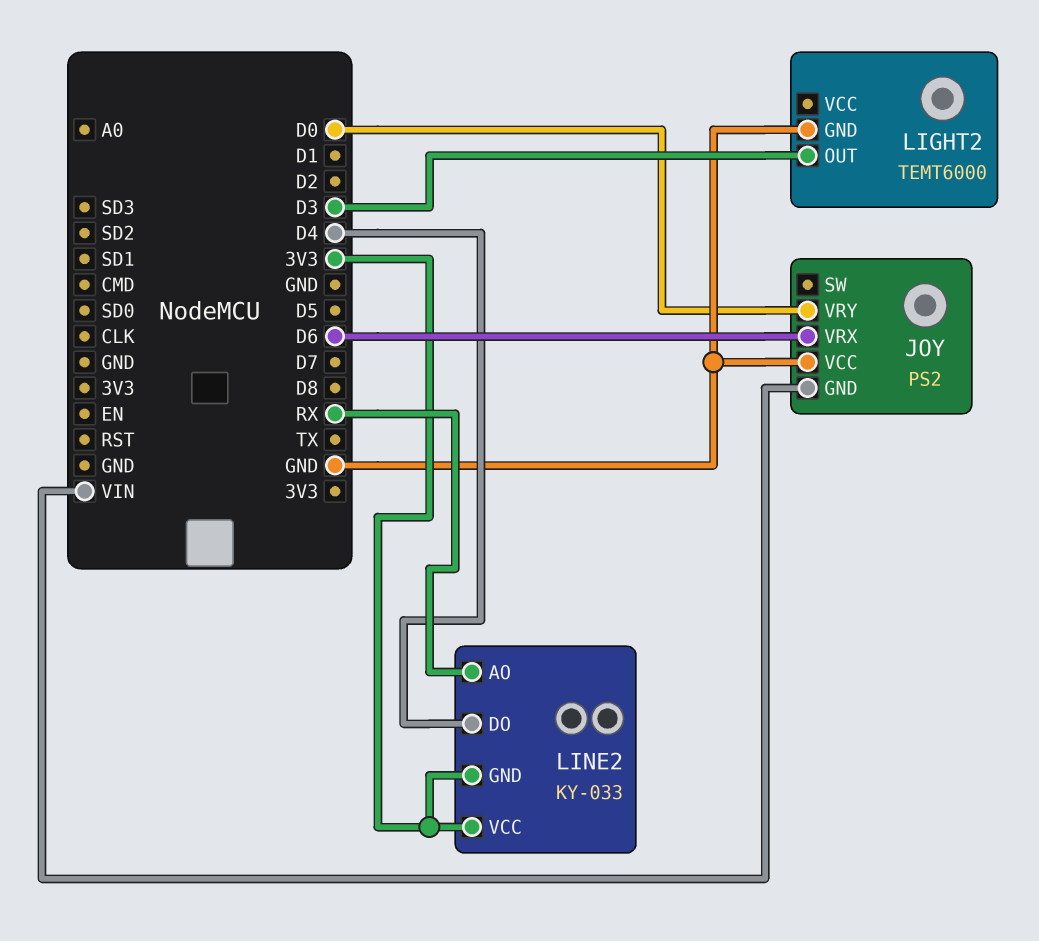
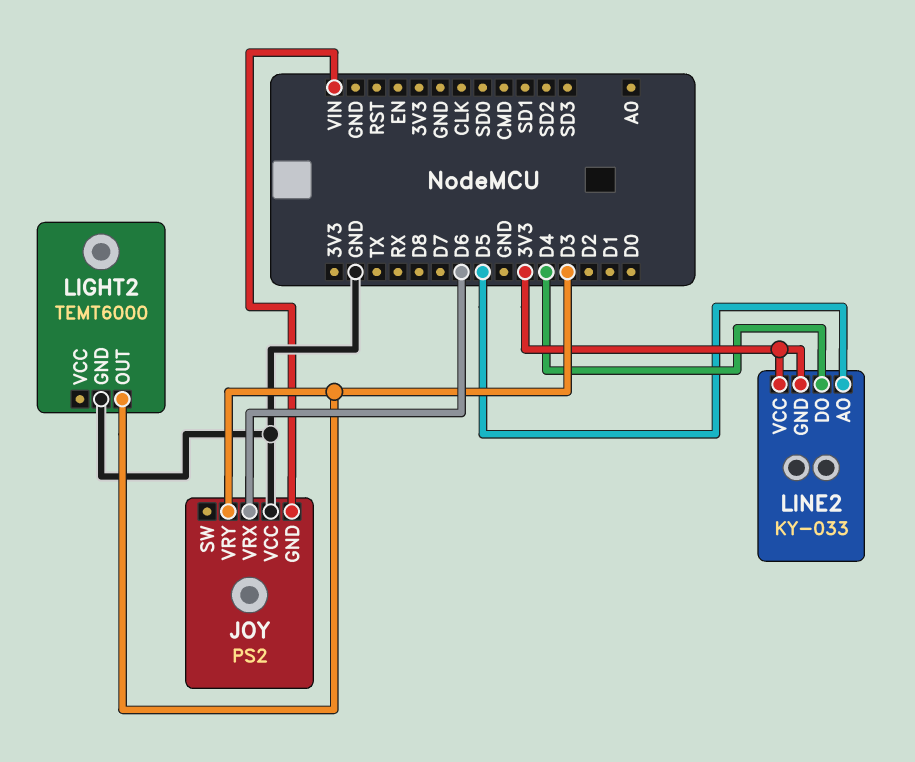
JOY pin VRY: D0 -> D3
LINE2 pin AO: RX -> D5

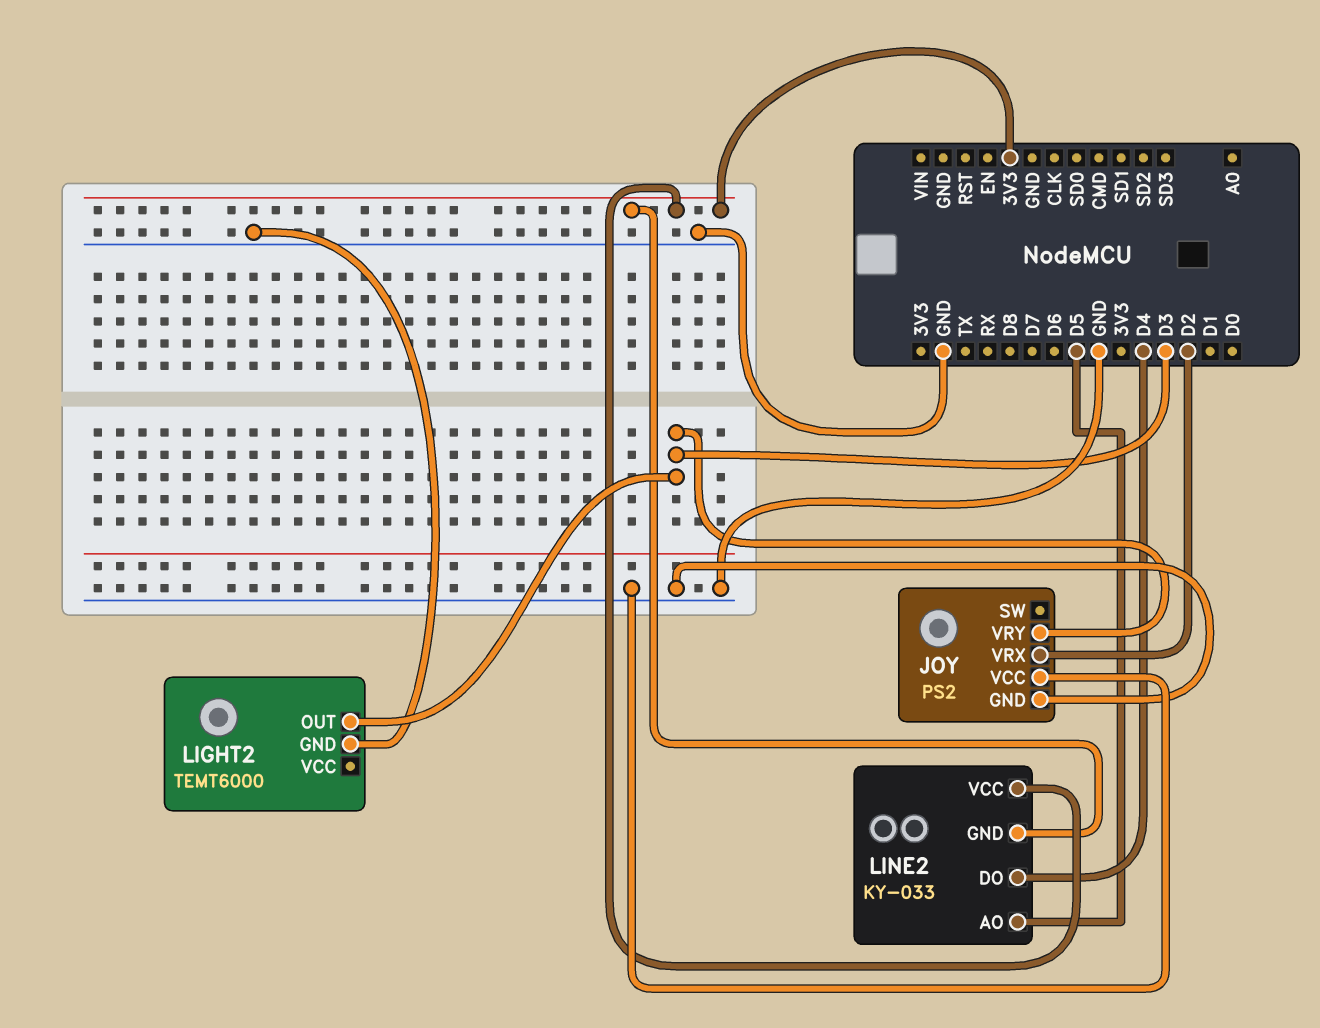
JOY pin GND: VIN -> GND
JOY pin VRX: D6 -> D2

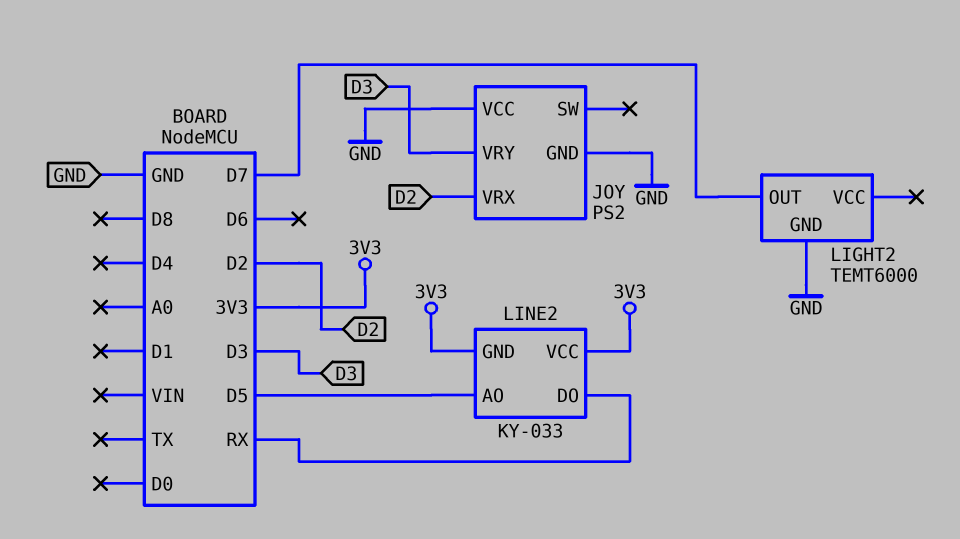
LIGHT2 pin OUT: D3 -> D7
LINE2 pin DO: D4 -> RX

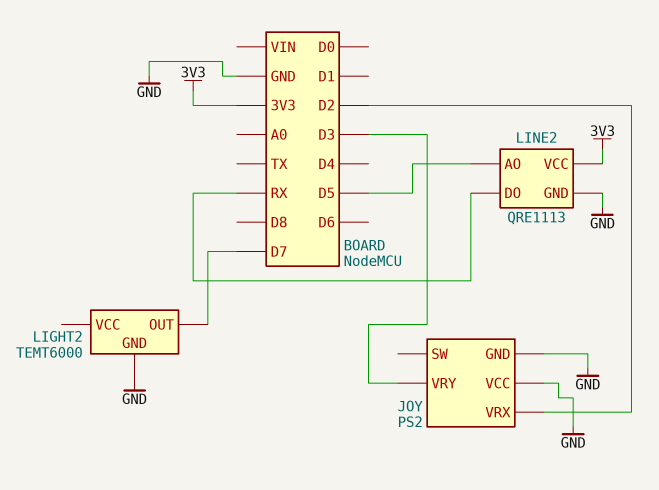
LINE2: KY-033 -> QRE1113
LINE2 pin GND: 3V3 -> GND

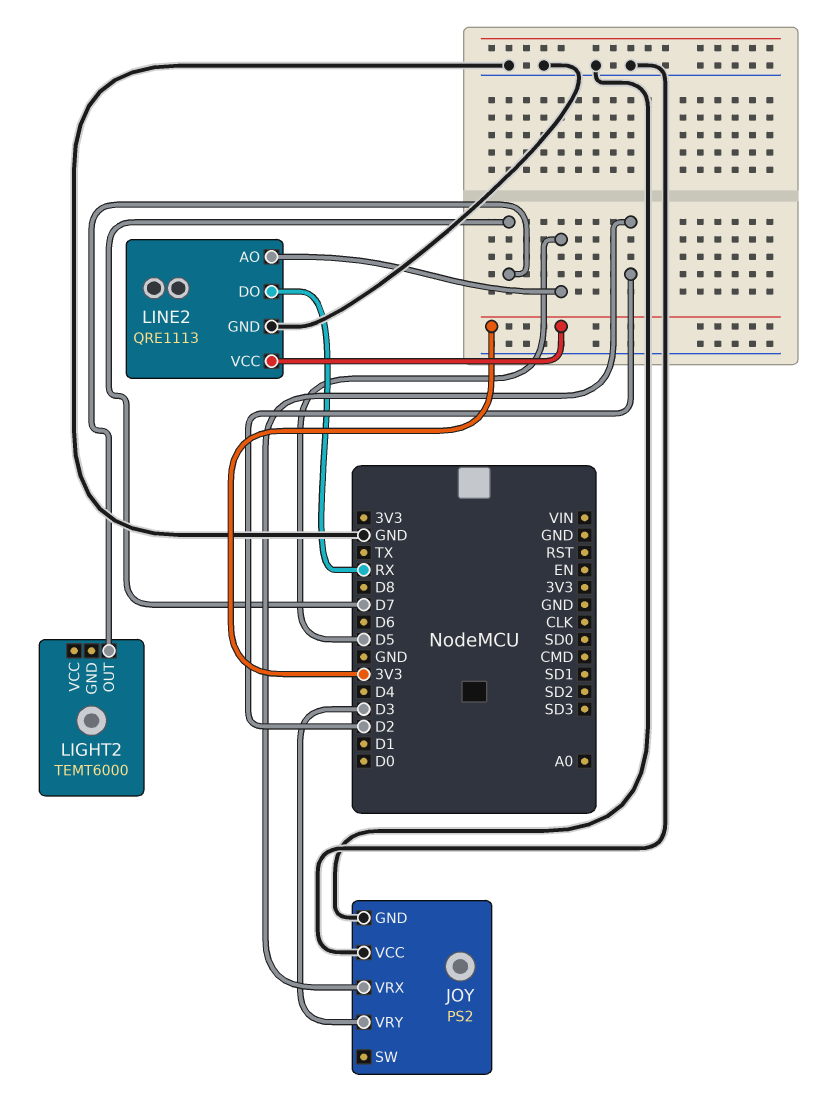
LIGHT2 pin GND: GND -> none

